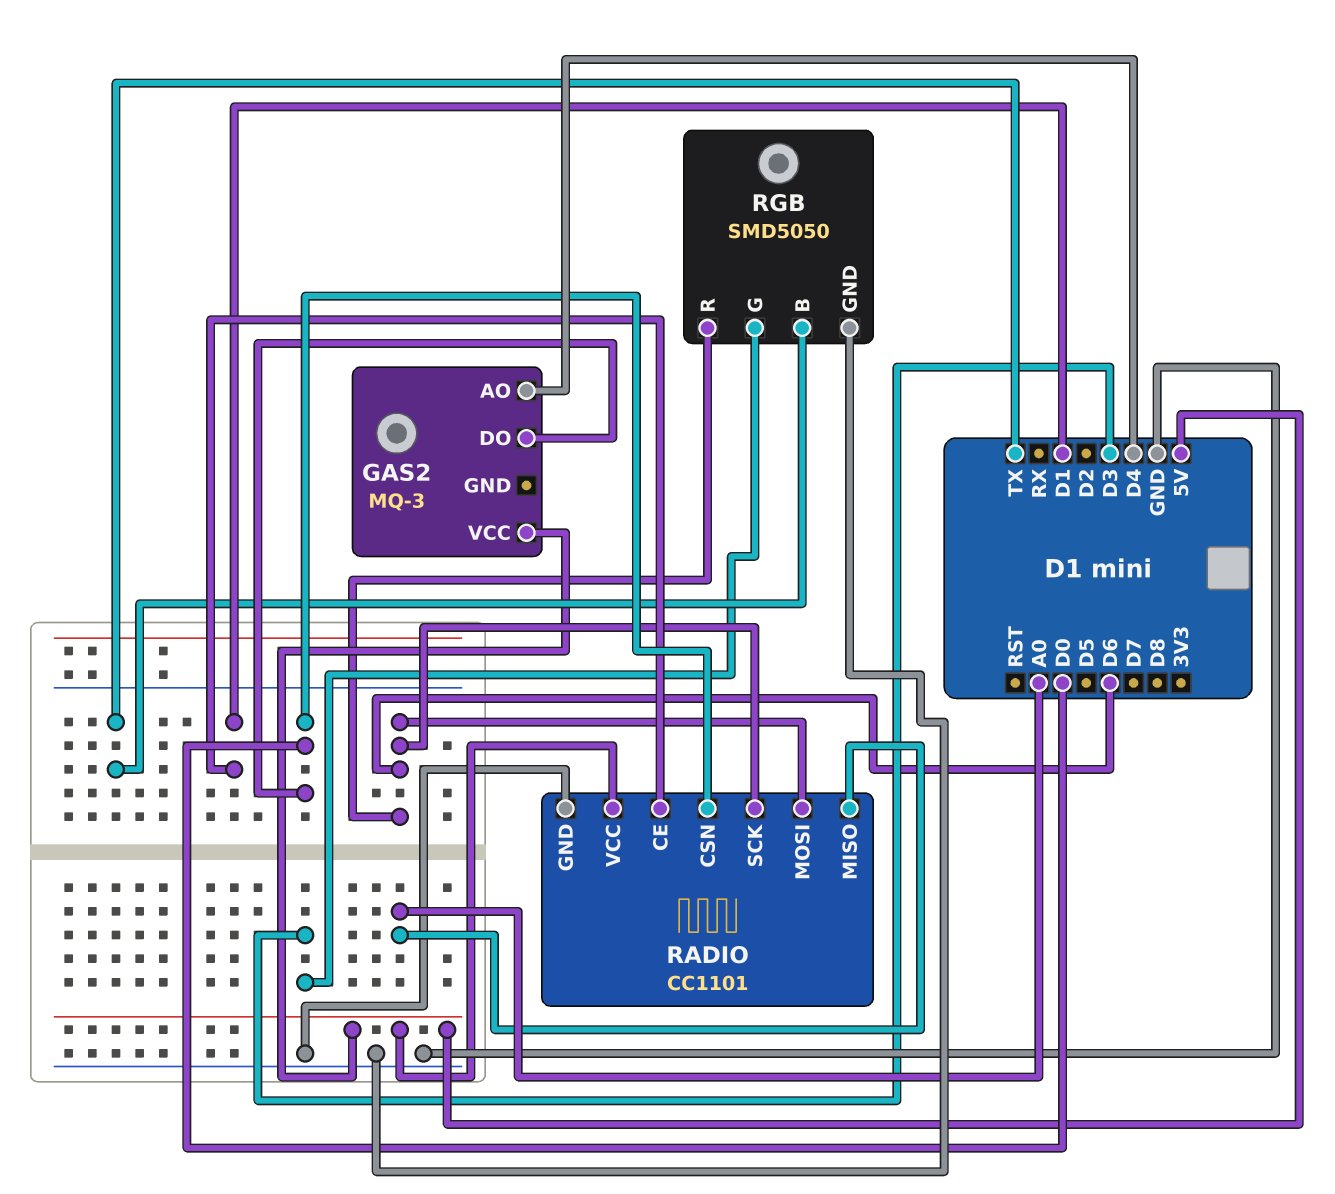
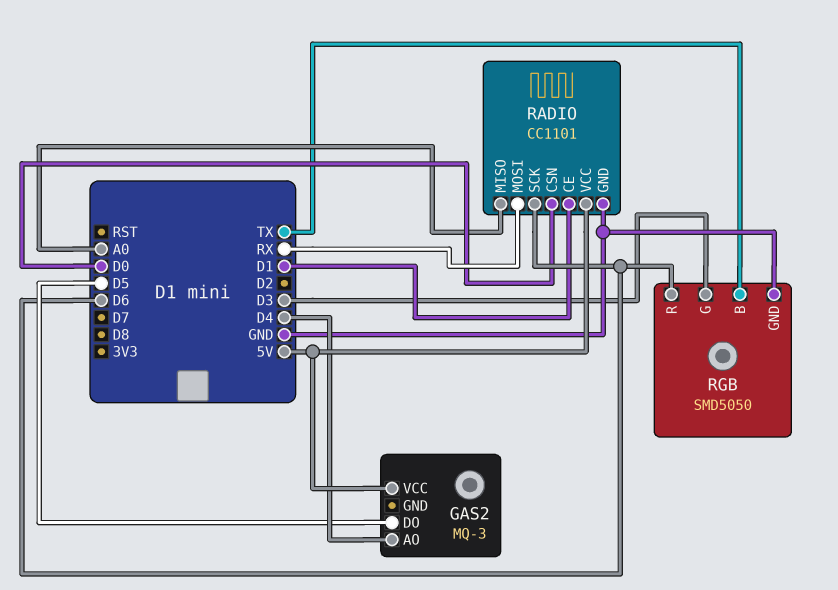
GAS2 pin DO: D0 -> D5
RADIO pin MOSI: D6 -> RX

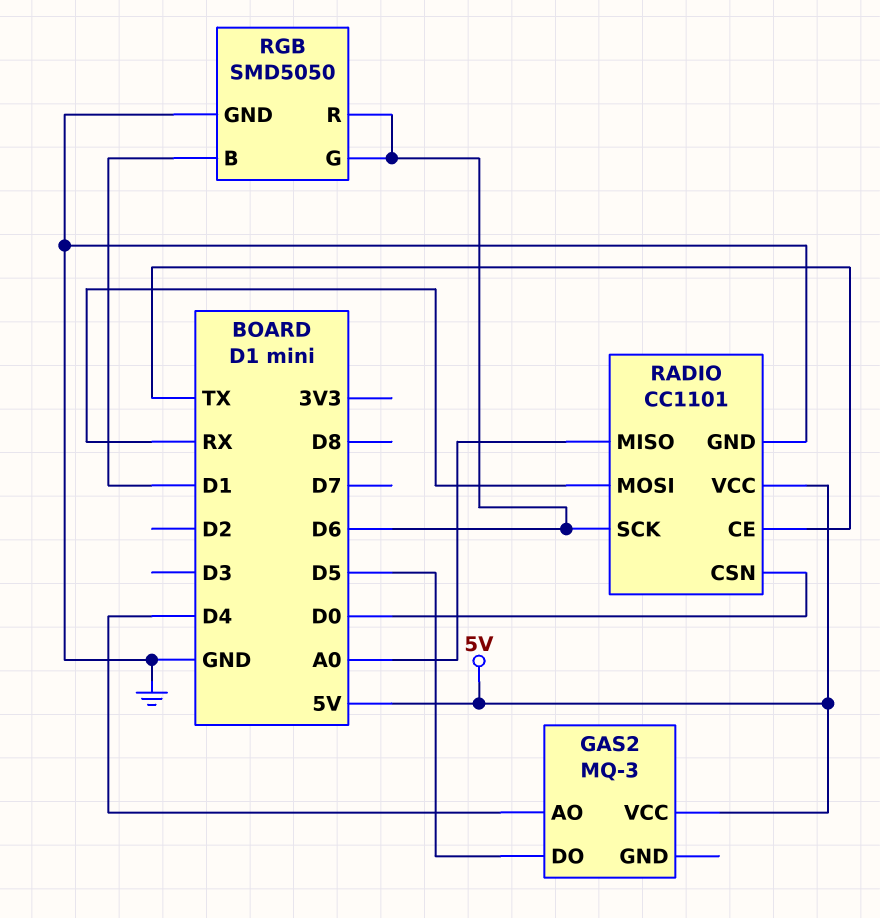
RADIO pin CE: D1 -> TX
RGB pin B: TX -> D1
RGB pin G: D3 -> D6

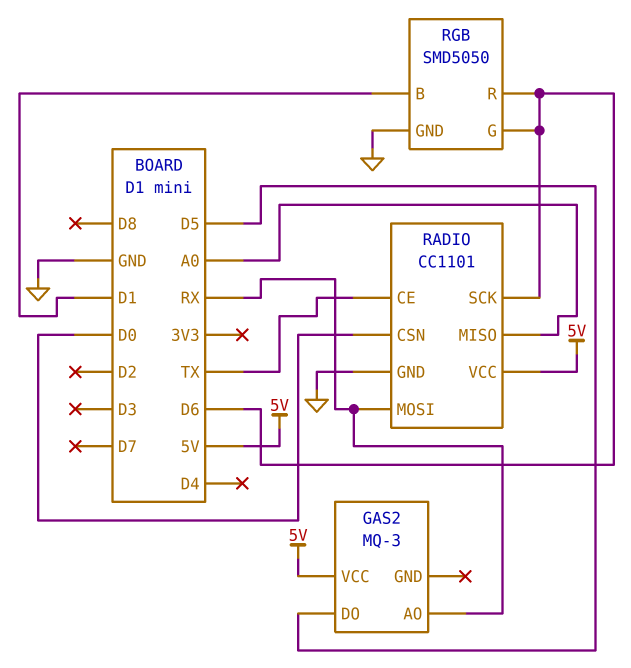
GAS2 pin AO: D4 -> RX

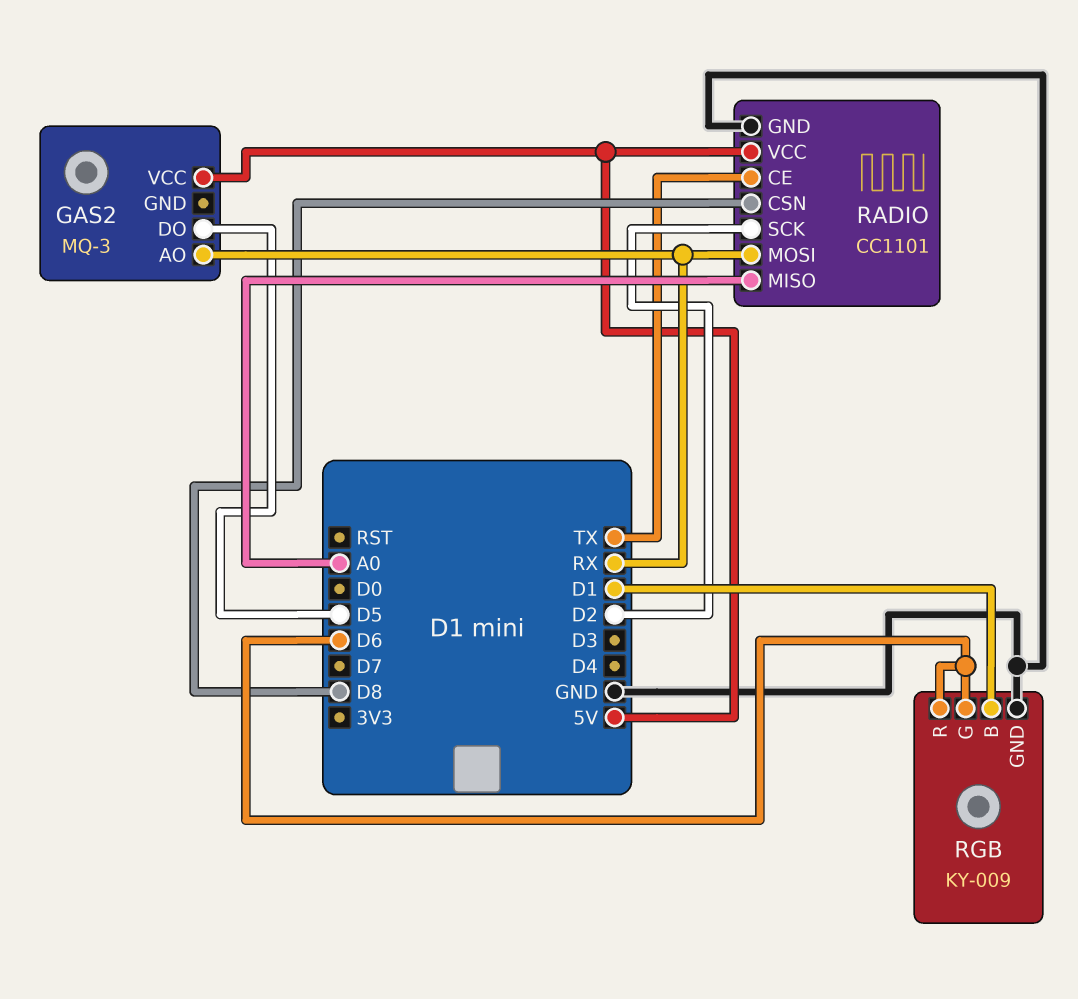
RADIO pin CSN: D0 -> D8
RADIO pin SCK: D6 -> D2
RGB: SMD5050 -> KY-009

